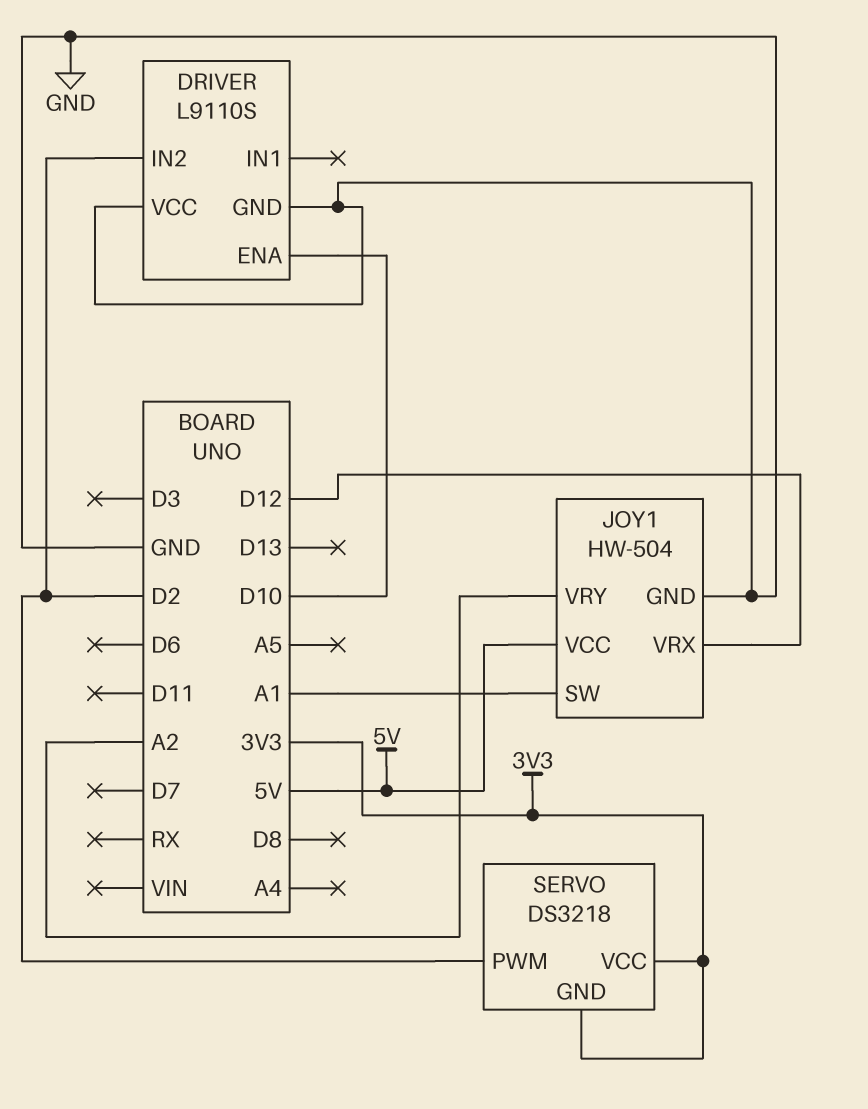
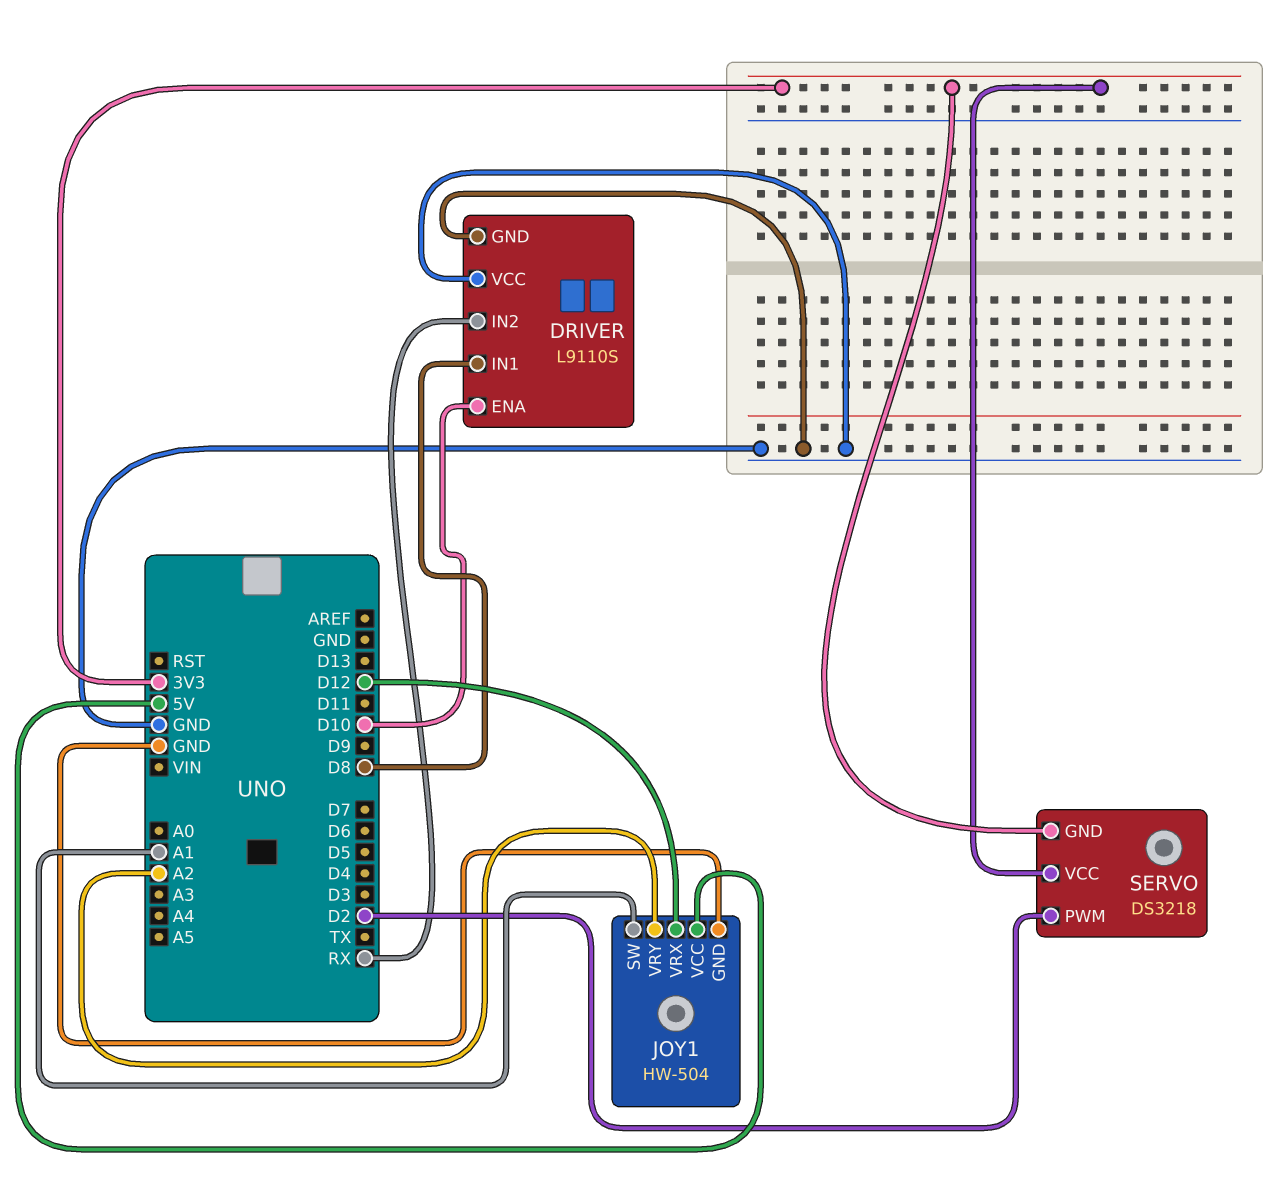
DRIVER pin IN1: none -> D8
DRIVER pin IN2: D2 -> RX

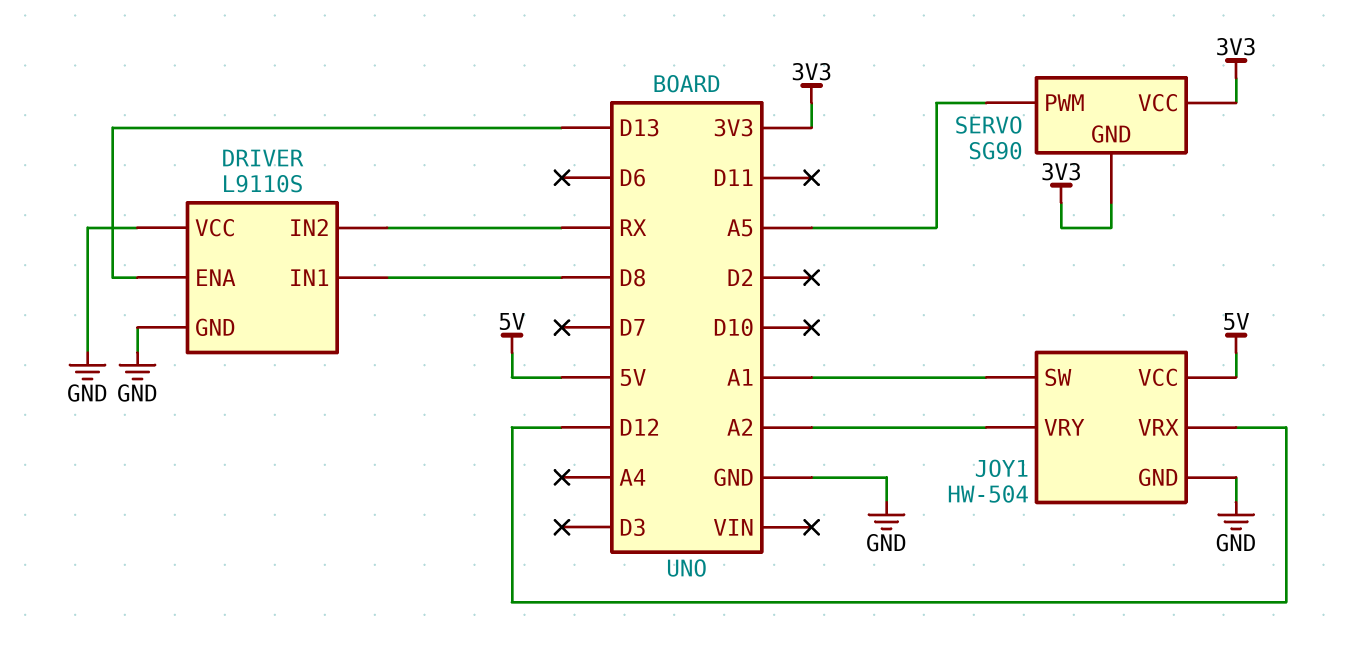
DRIVER pin ENA: D10 -> D13
SERVO: DS3218 -> SG90
SERVO pin PWM: D2 -> A5

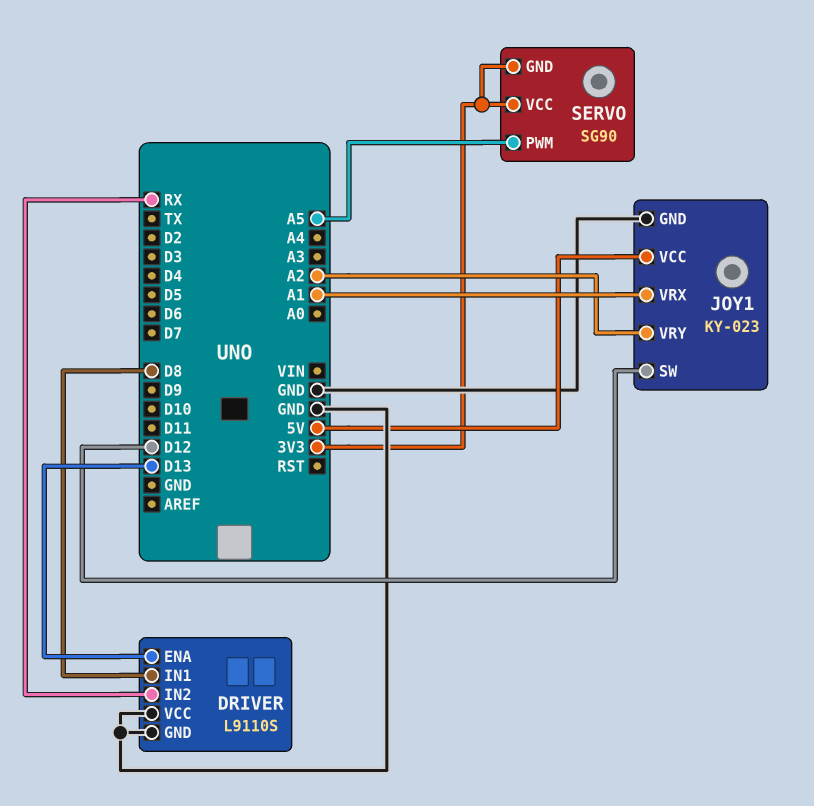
JOY1: HW-504 -> KY-023
JOY1 pin SW: A1 -> D12
JOY1 pin VRX: D12 -> A1

